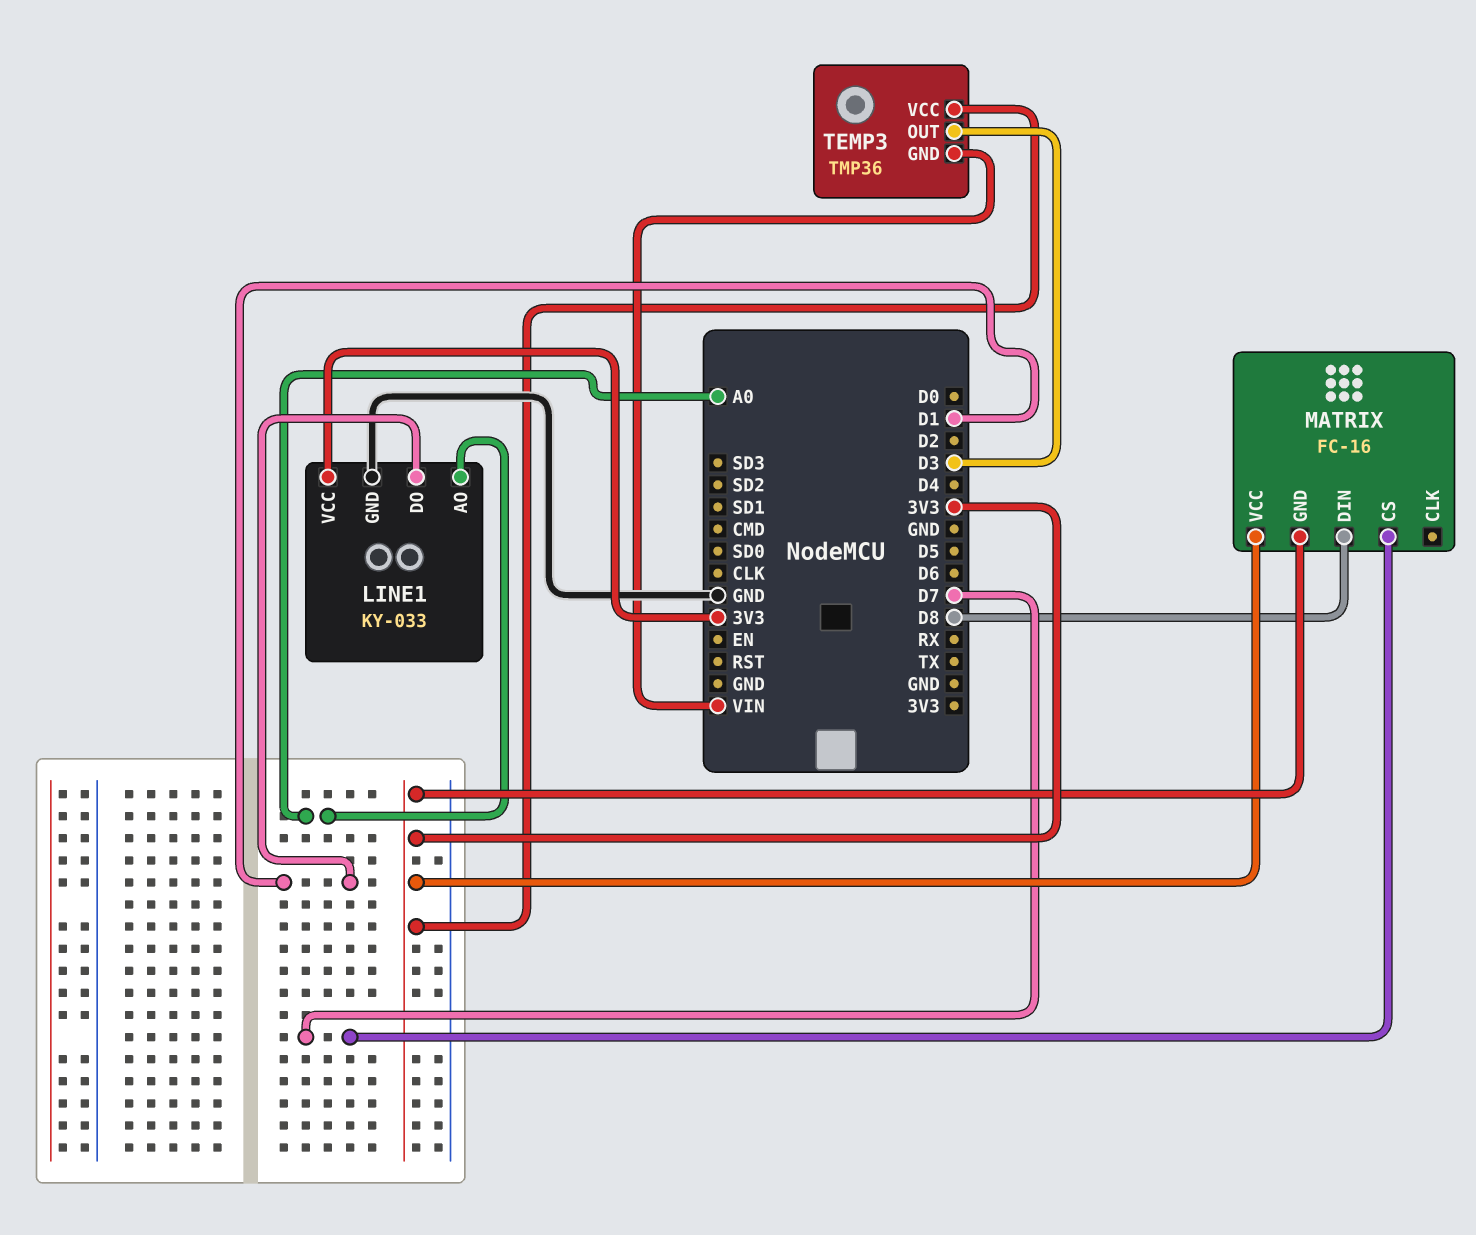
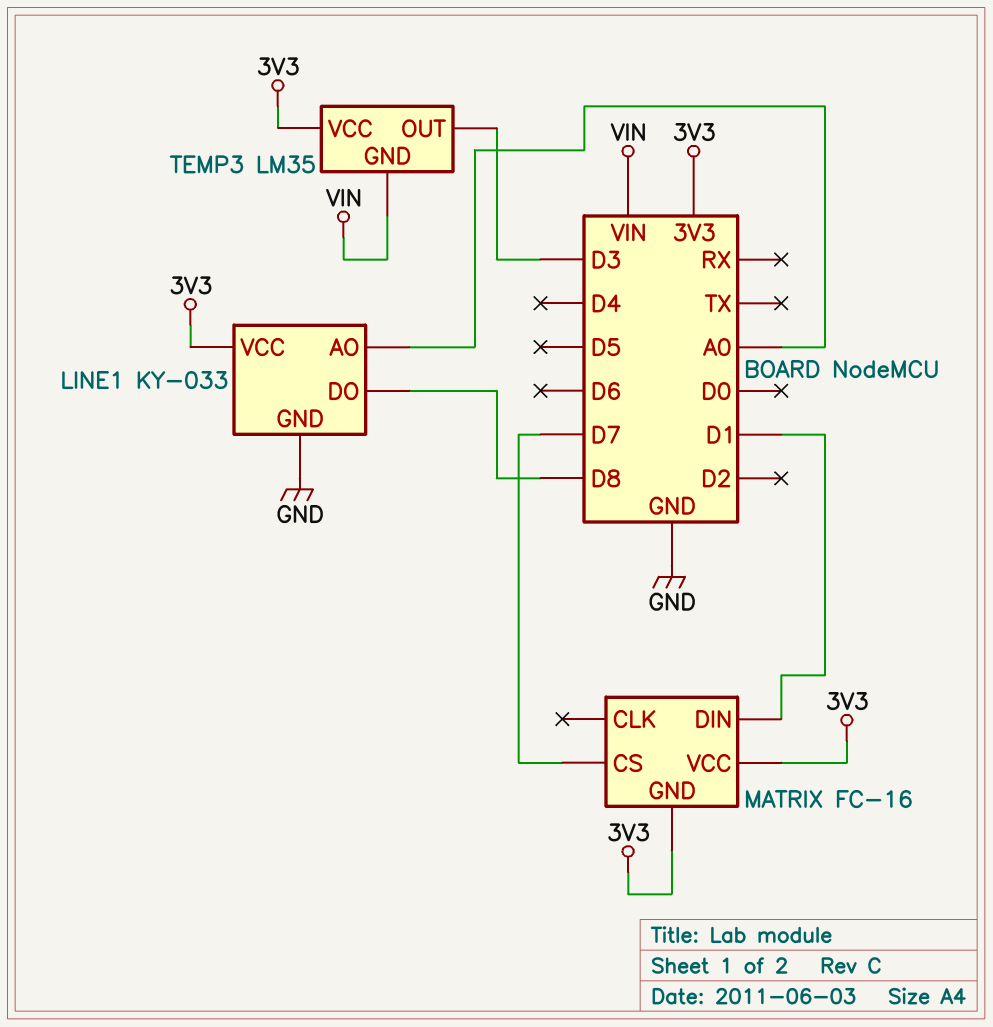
LINE1 pin DO: D1 -> D8
MATRIX pin DIN: D8 -> D1
TEMP3: TMP36 -> LM35

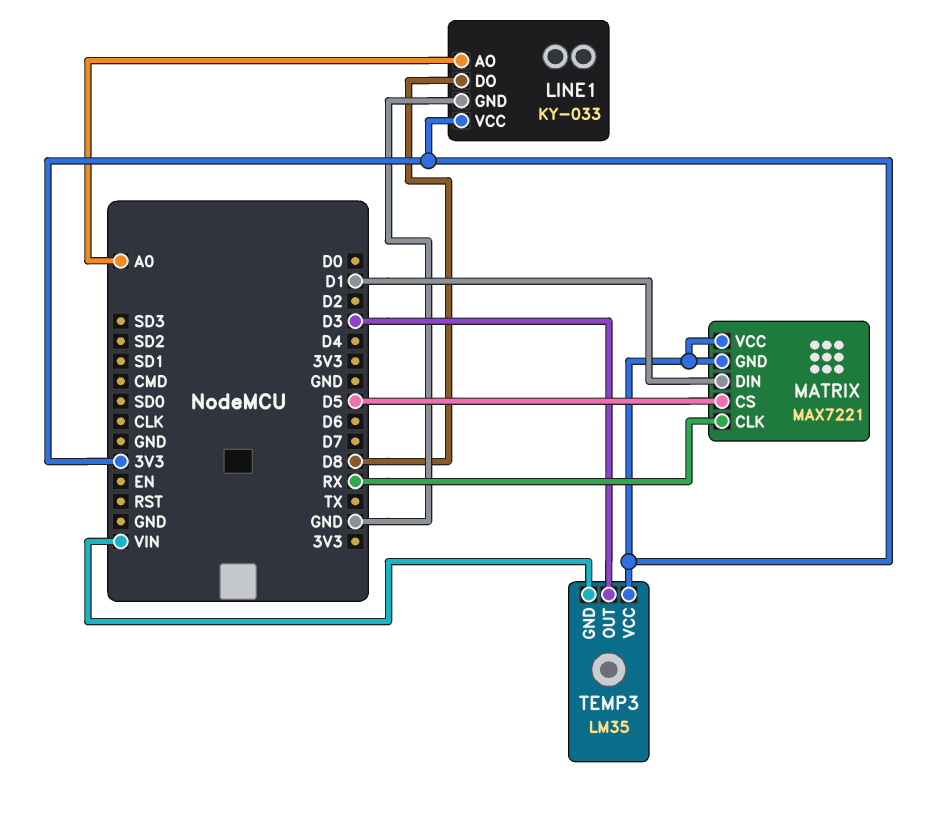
MATRIX: FC-16 -> MAX7221
MATRIX pin CLK: none -> RX
MATRIX pin CS: D7 -> D5

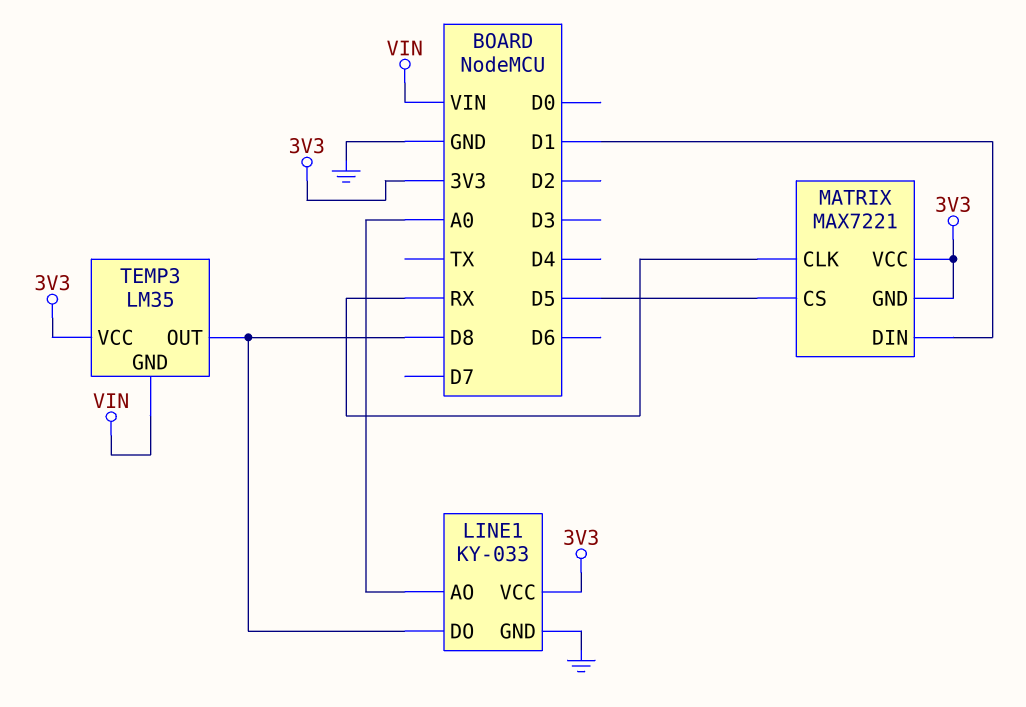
TEMP3 pin OUT: D3 -> D8

